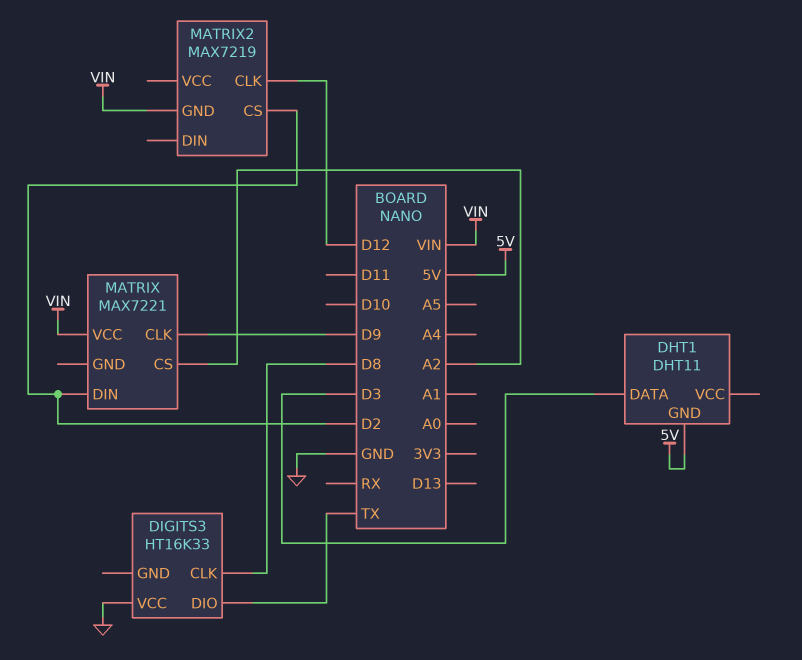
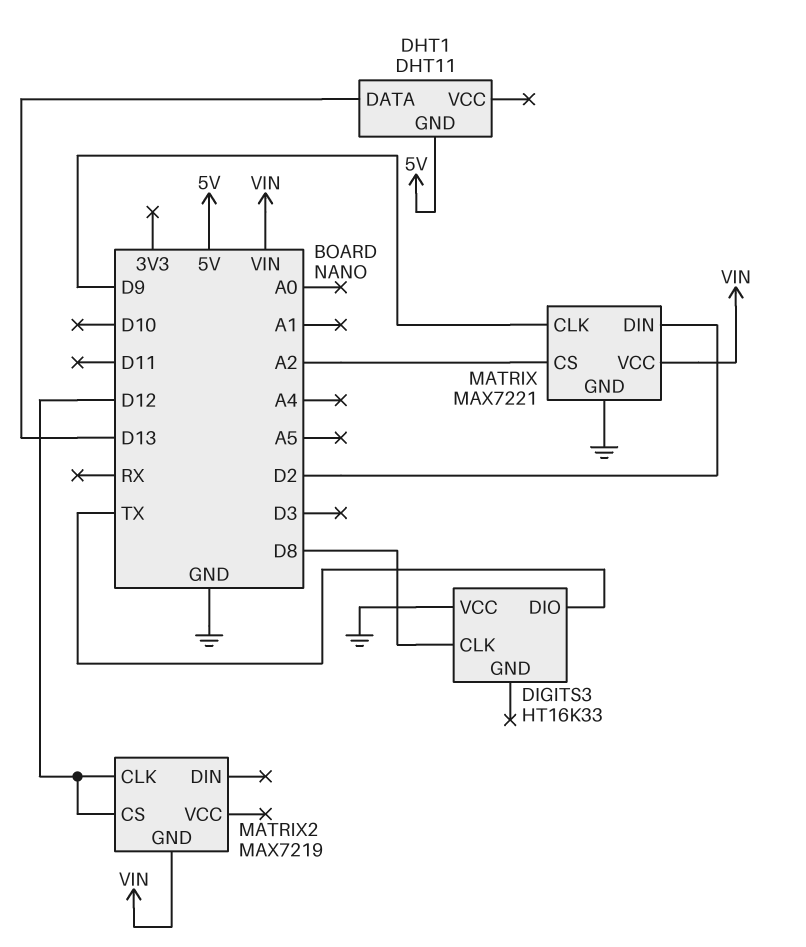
DHT1 pin DATA: D3 -> D13
MATRIX pin GND: none -> GND
MATRIX2 pin CS: D2 -> D12

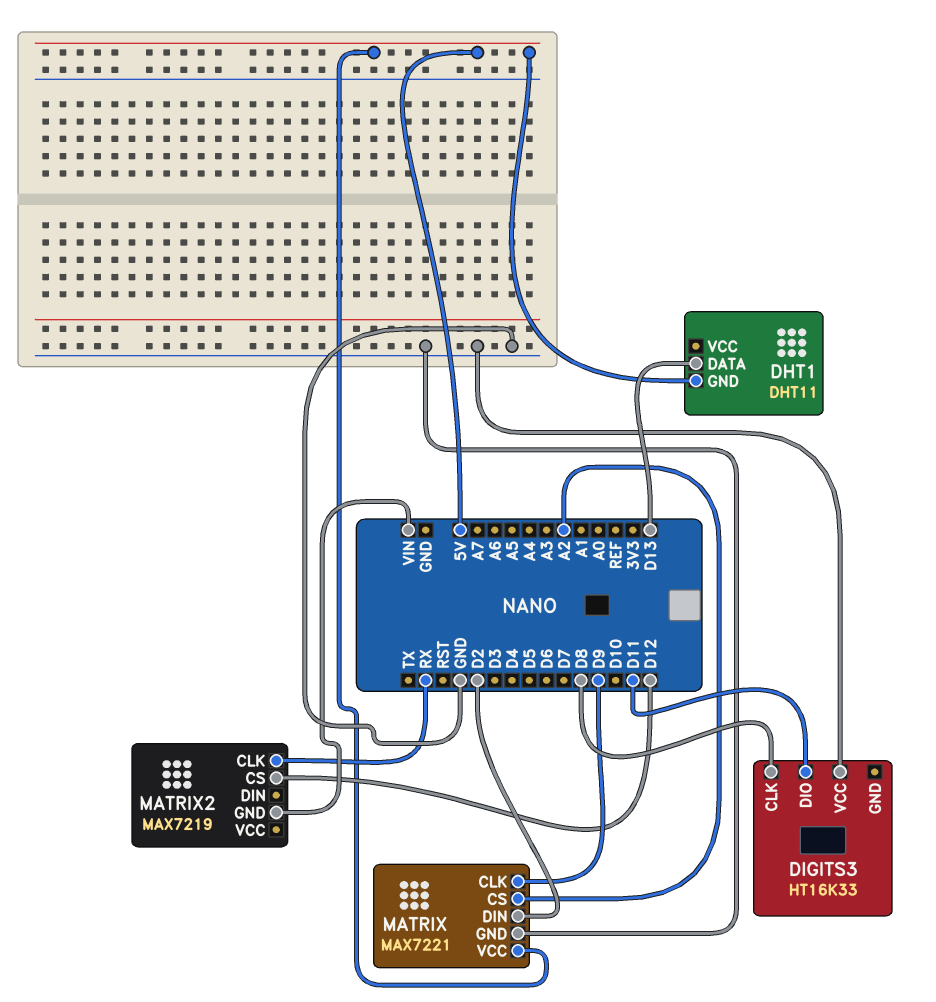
DIGITS3 pin DIO: TX -> D11
MATRIX pin VCC: VIN -> 5V
MATRIX2 pin CLK: D12 -> RX

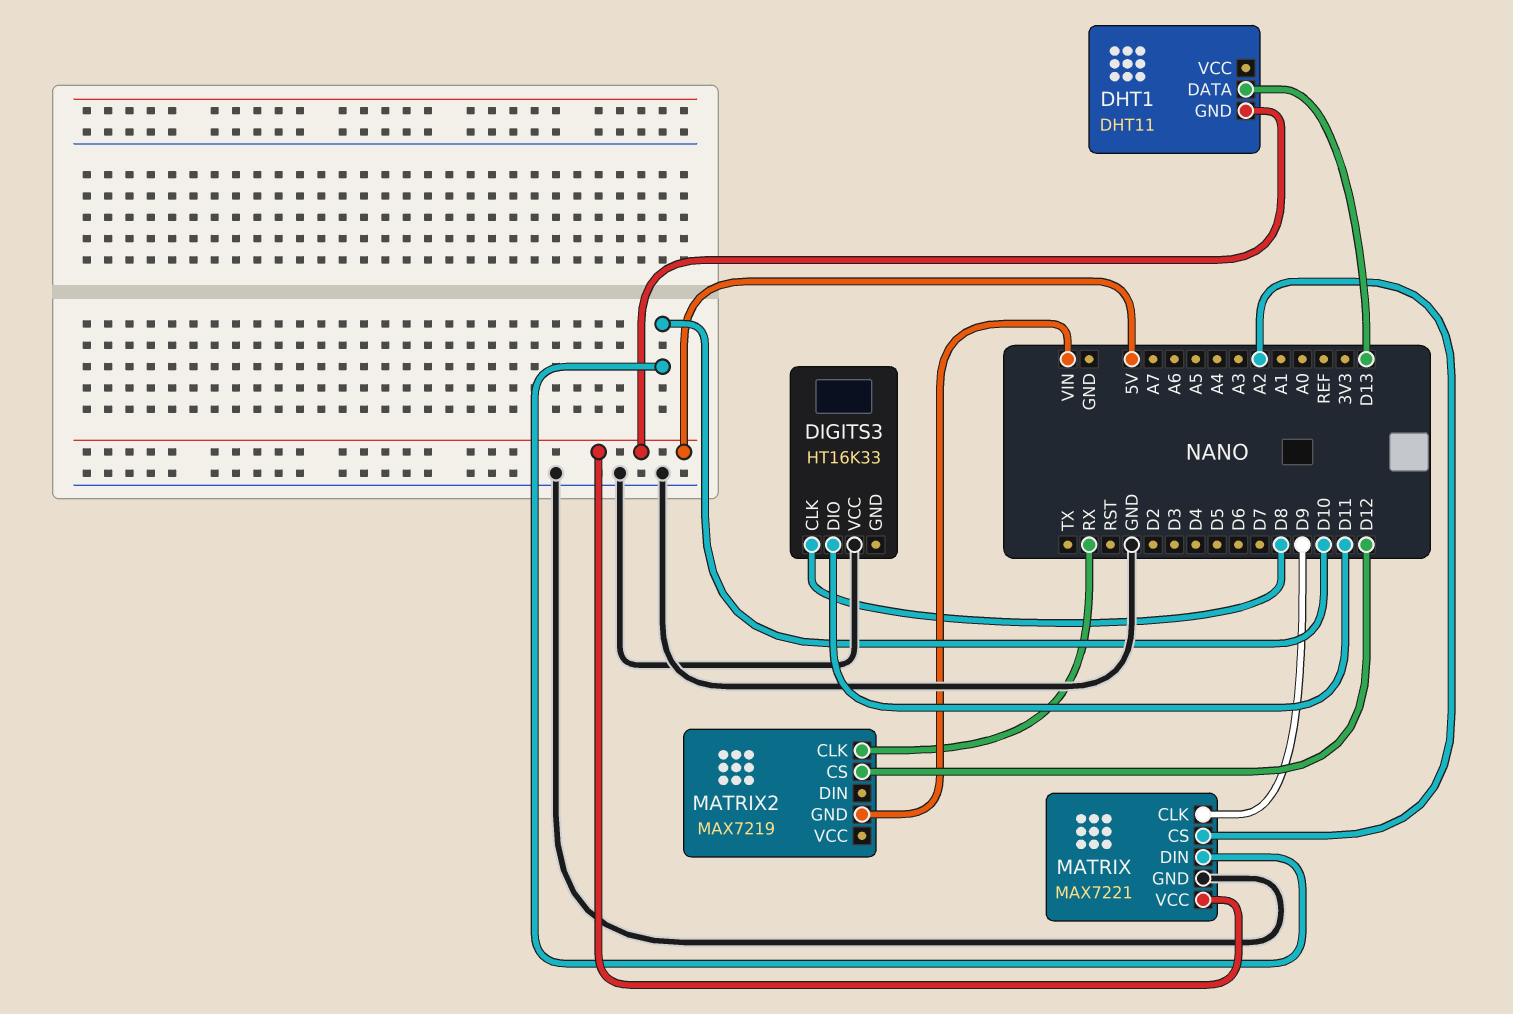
MATRIX pin DIN: D2 -> D10

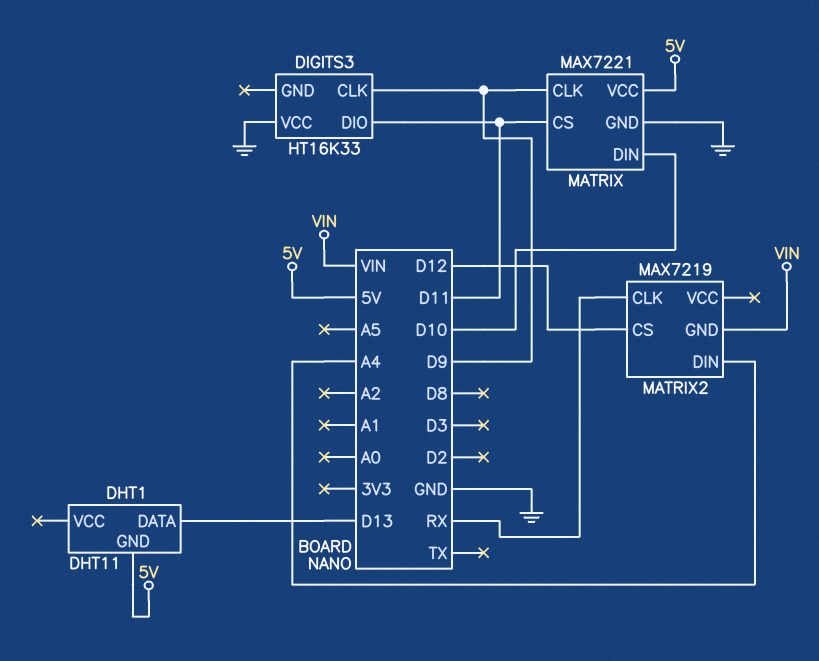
DIGITS3 pin CLK: D8 -> D9
MATRIX pin CS: A2 -> D11
MATRIX2 pin DIN: none -> A4

